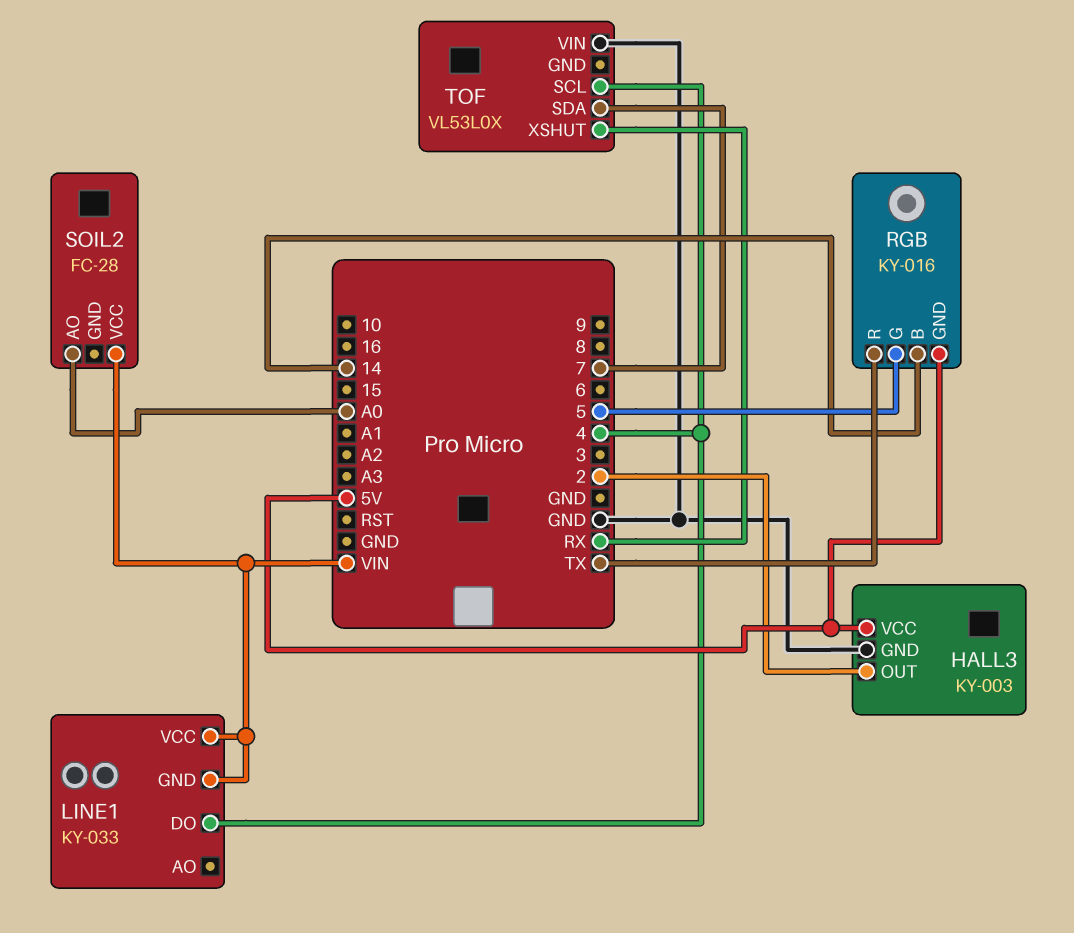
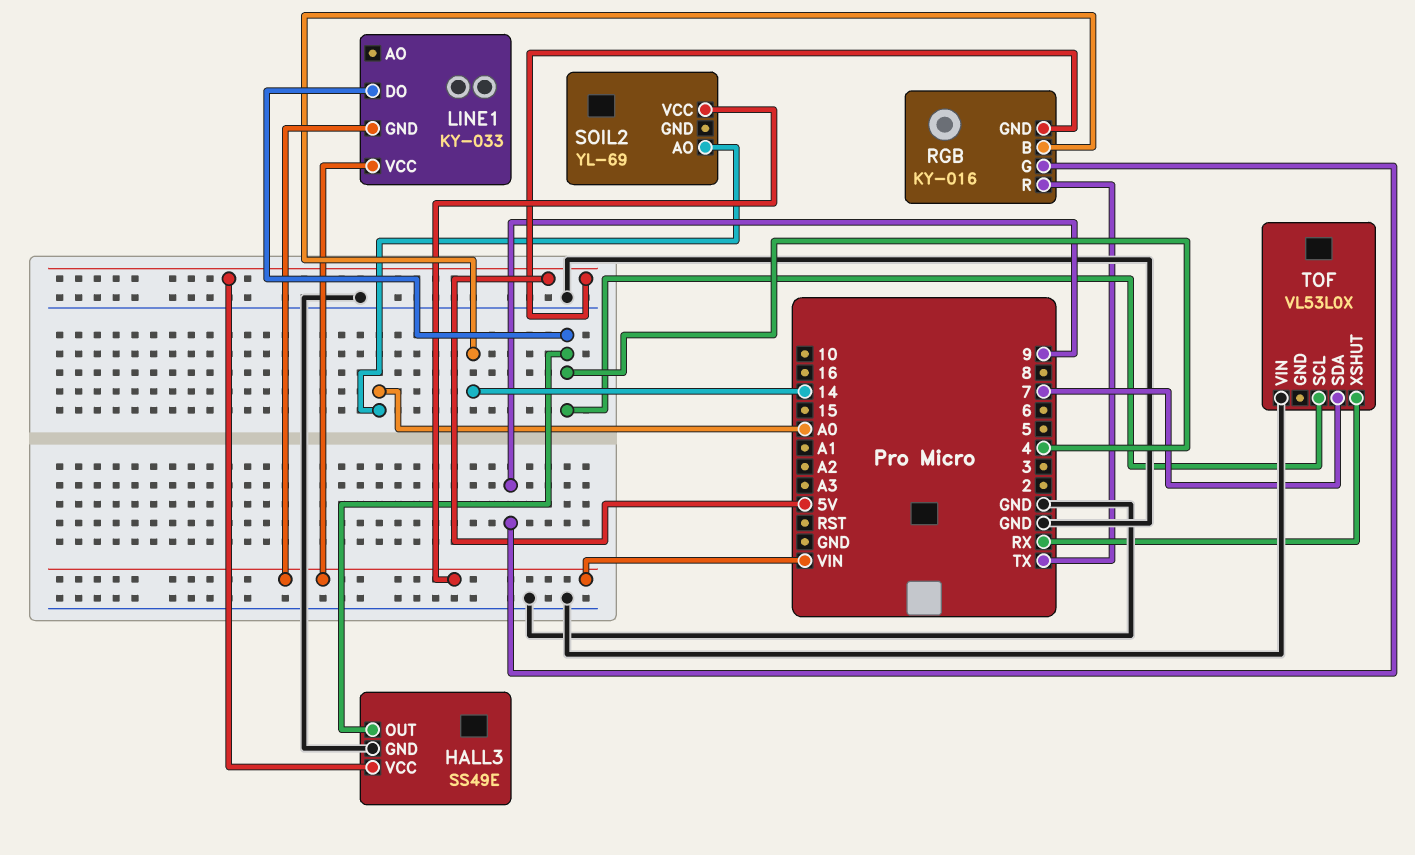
HALL3: KY-003 -> SS49E
HALL3 pin OUT: 2 -> 4
RGB pin G: 5 -> 9
SOIL2: FC-28 -> YL-69

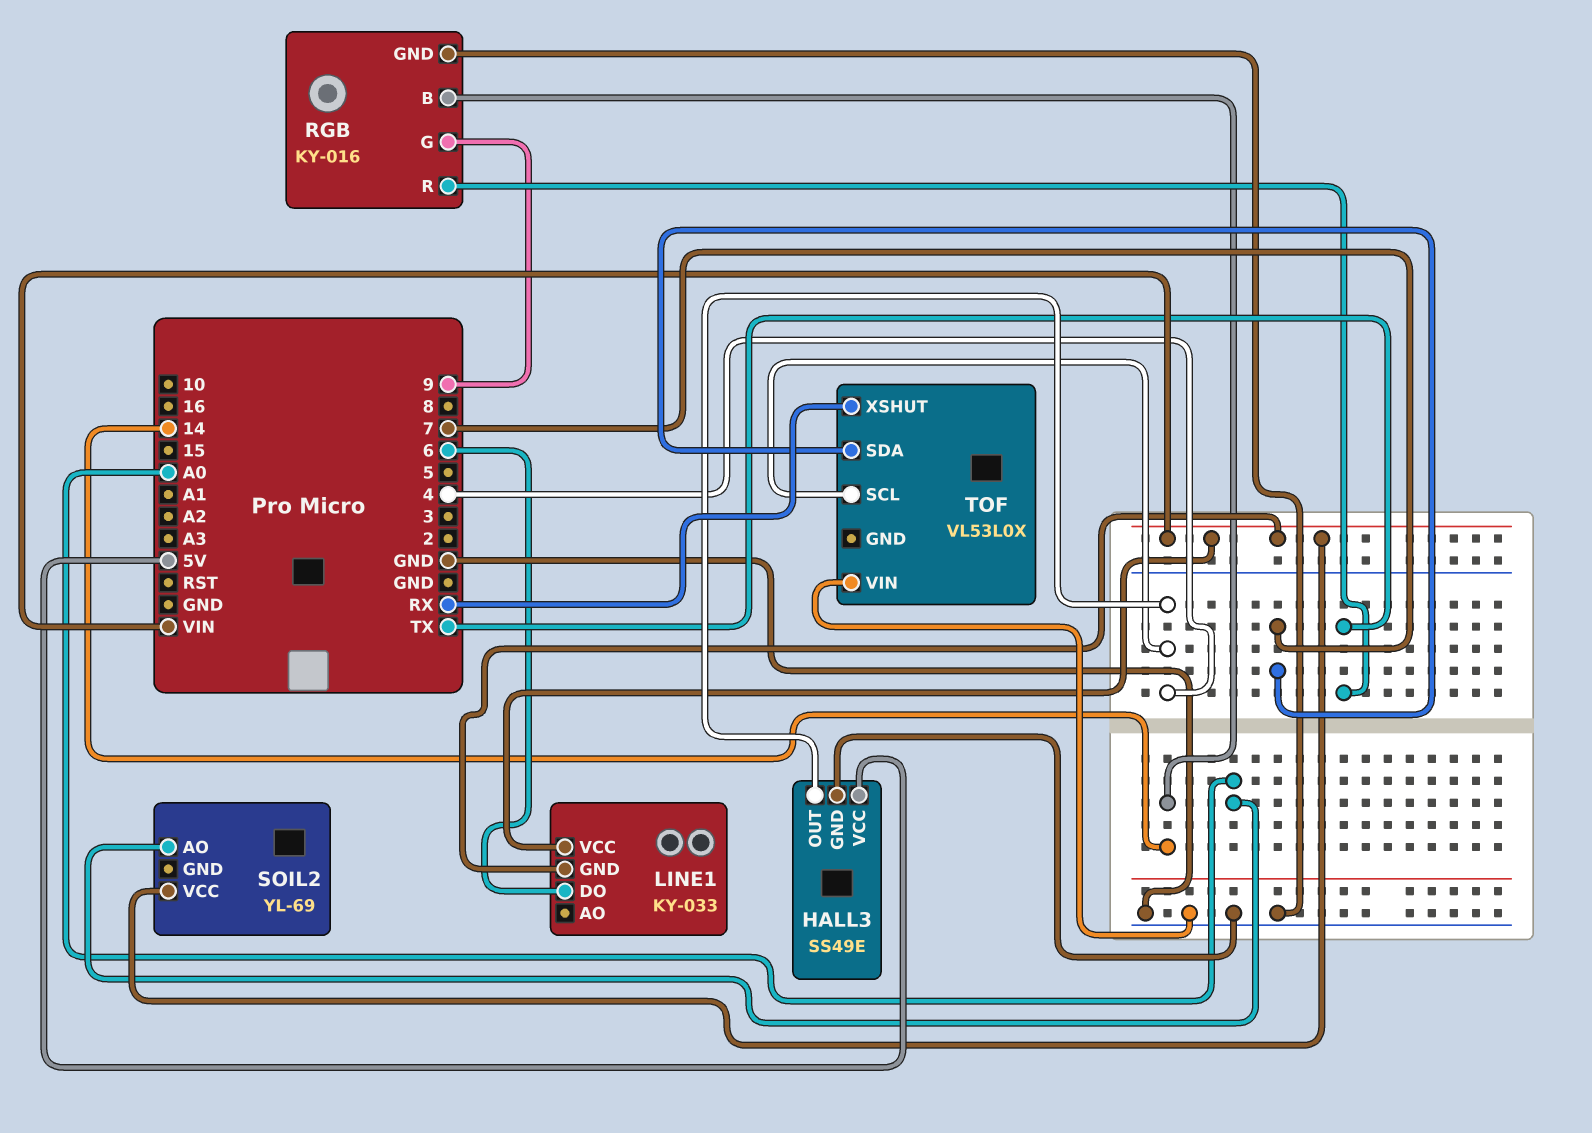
LINE1 pin DO: 4 -> 6
RGB pin GND: 5V -> GND

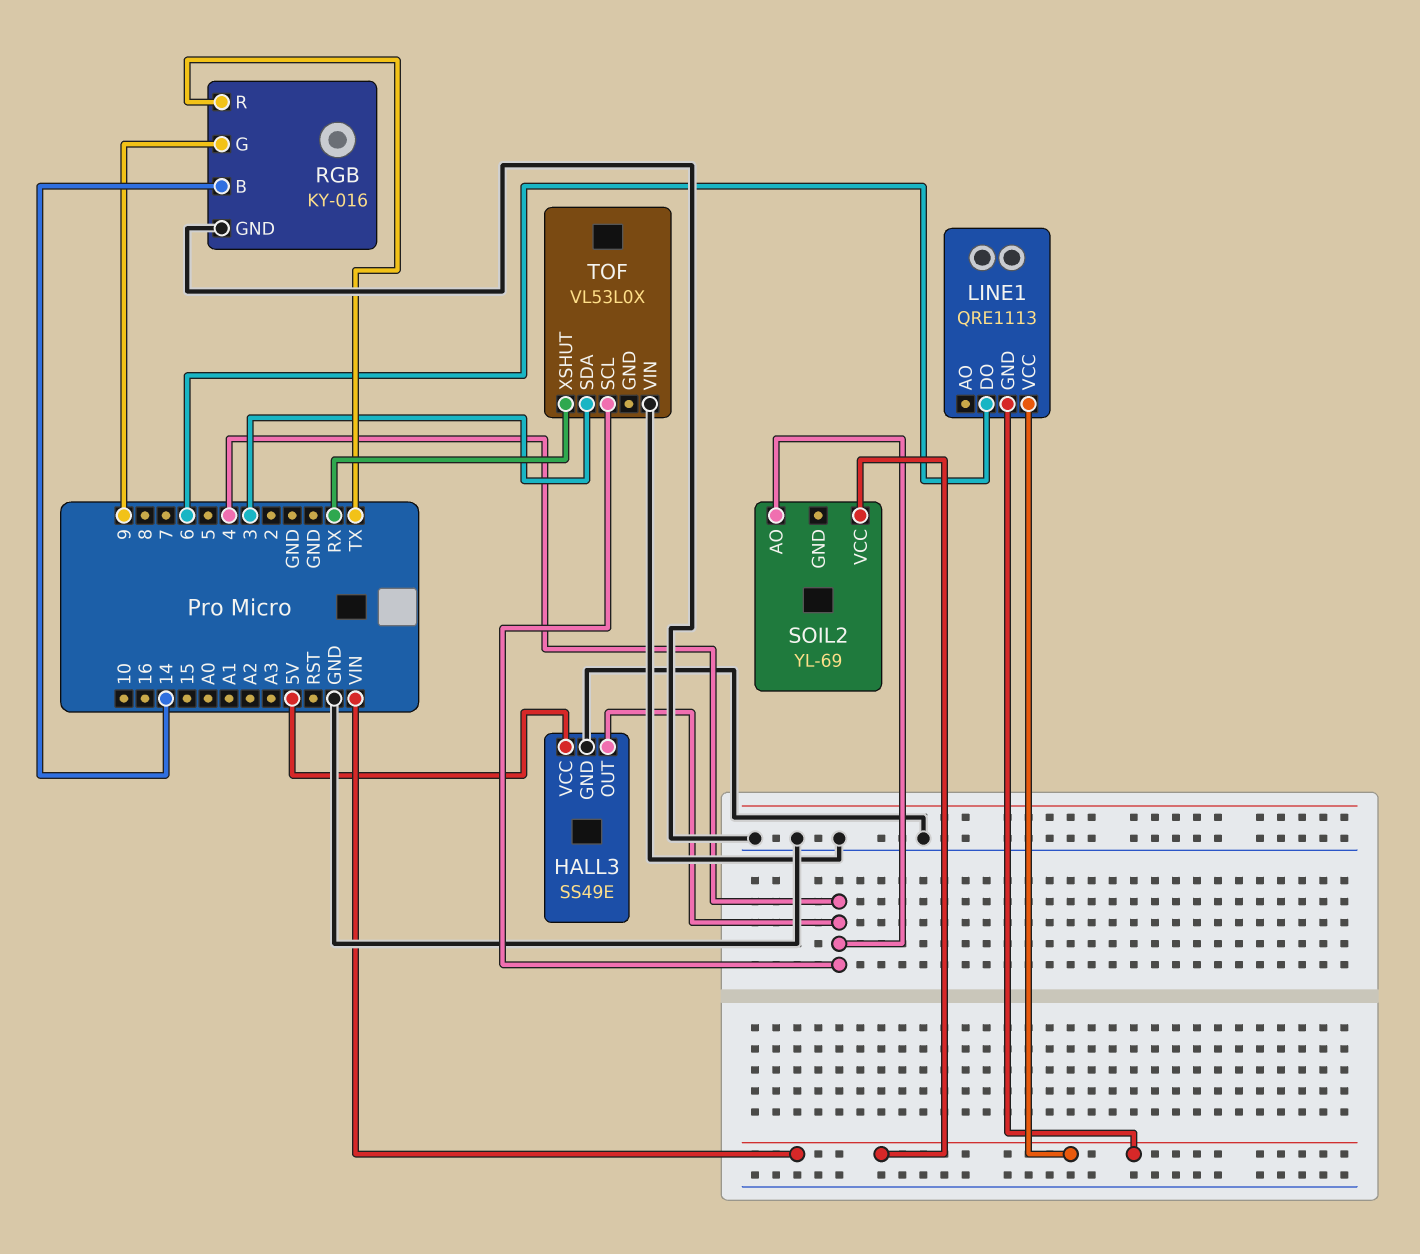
LINE1: KY-033 -> QRE1113
SOIL2 pin AO: A0 -> 4
TOF pin SDA: 7 -> 3

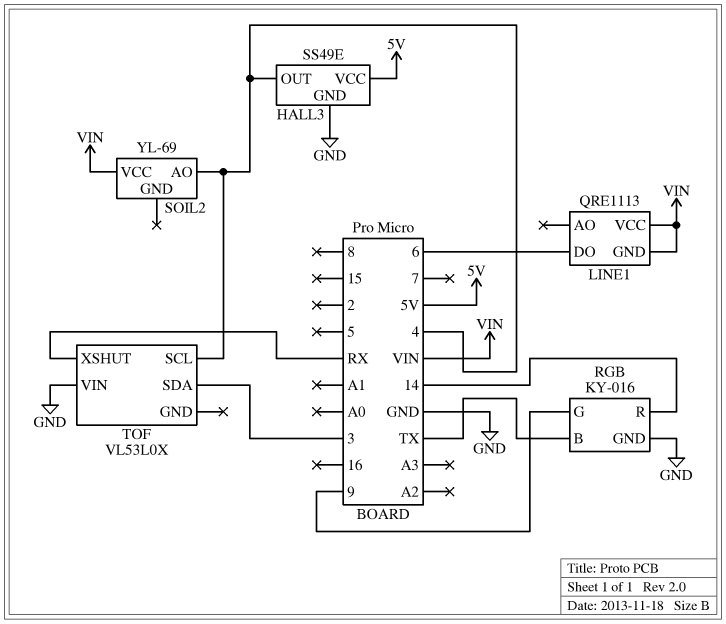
RGB pin B: 14 -> TX
RGB pin R: TX -> 14

